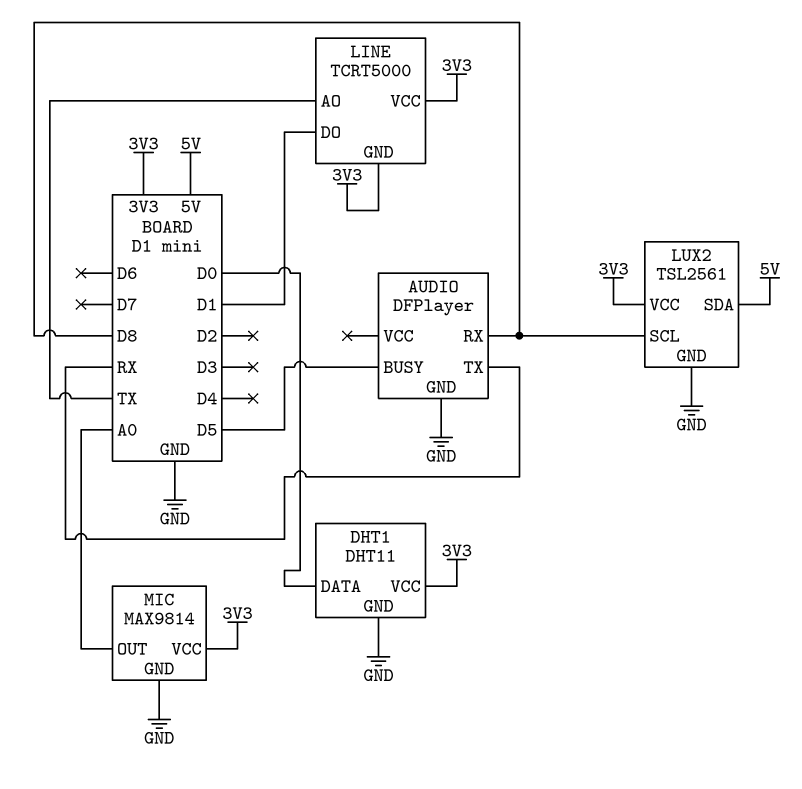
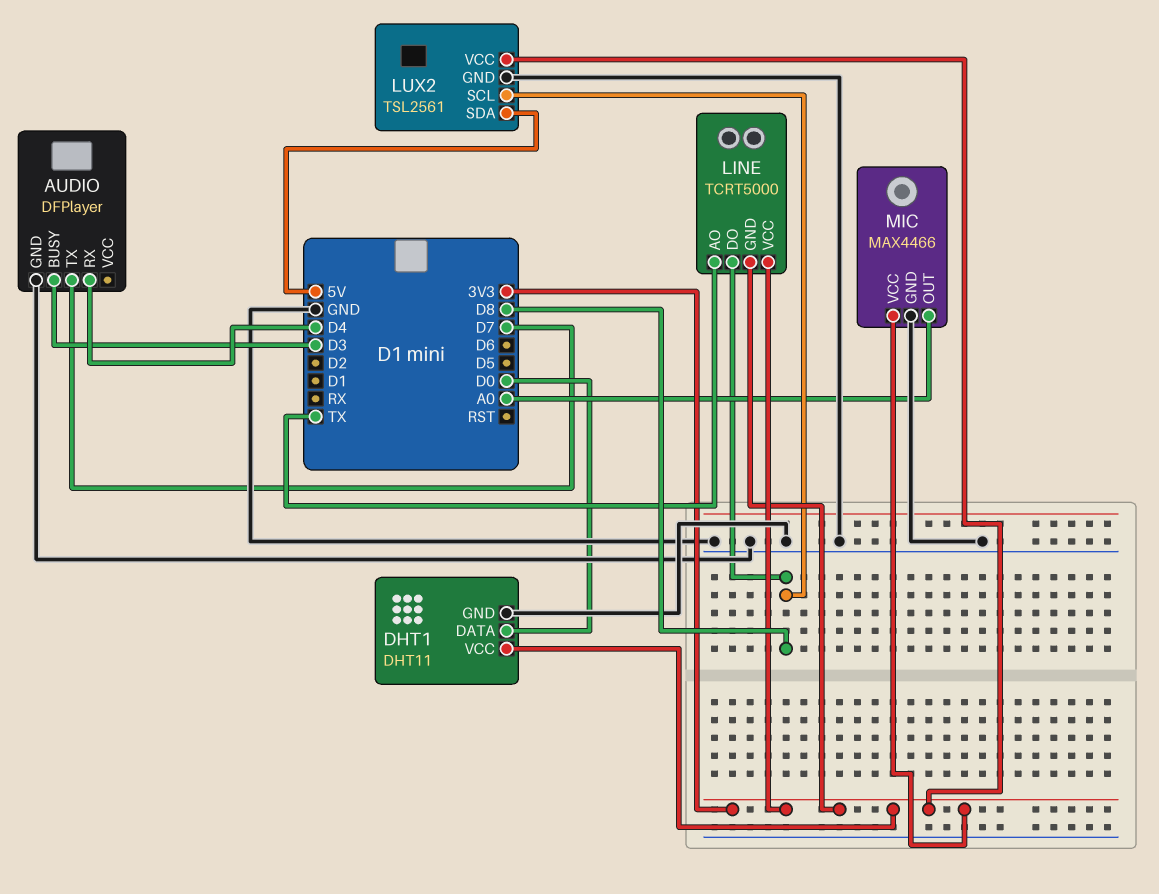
AUDIO pin BUSY: D5 -> D3
AUDIO pin RX: D8 -> D4
AUDIO pin TX: RX -> D7
LINE pin DO: D1 -> D8
MIC: MAX9814 -> MAX4466

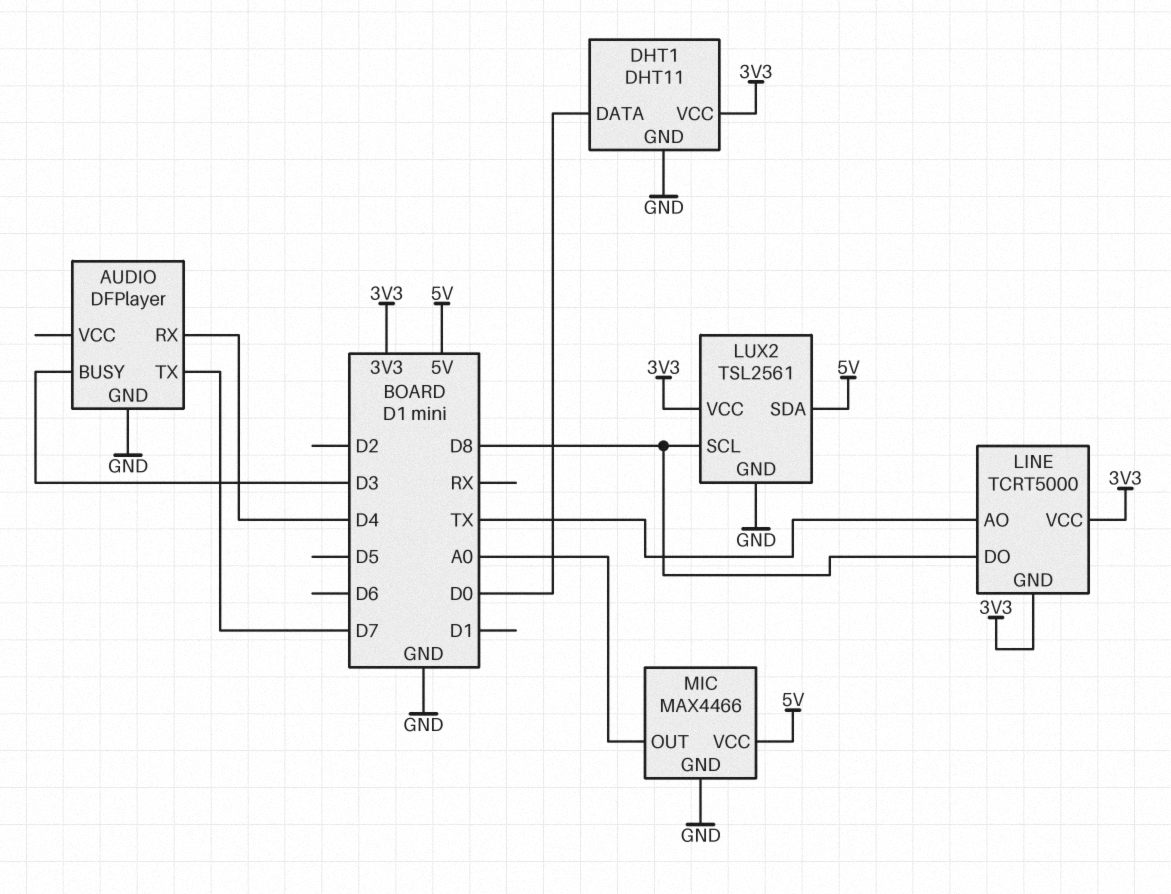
MIC pin VCC: 3V3 -> 5V

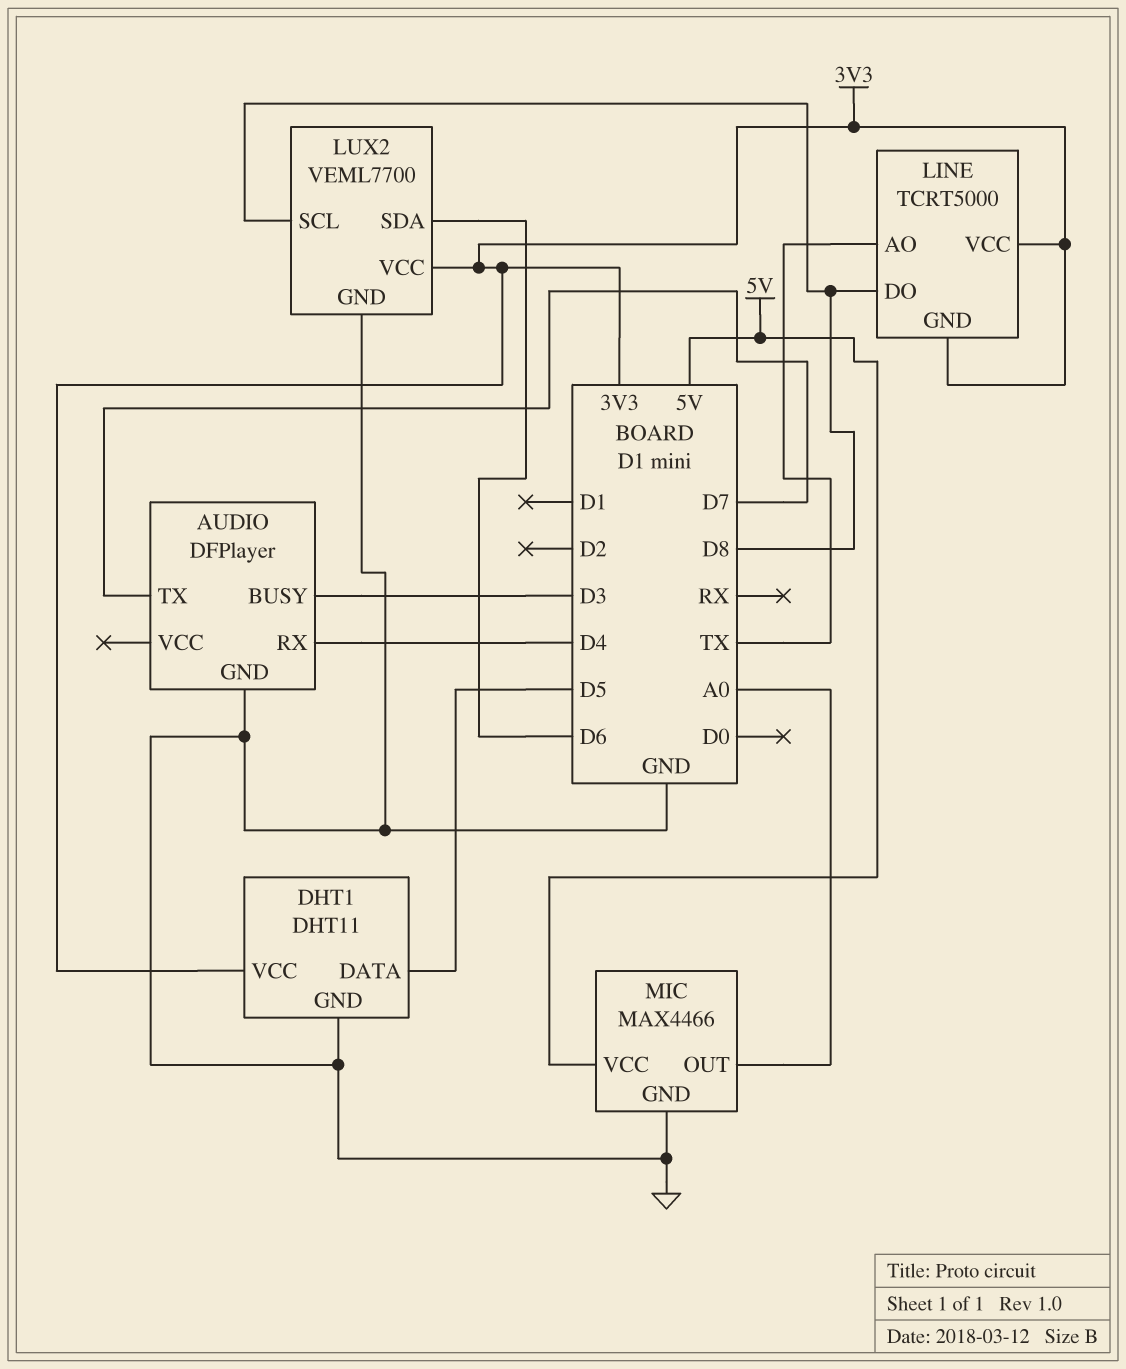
DHT1 pin DATA: D0 -> D5
LUX2: TSL2561 -> VEML7700
LUX2 pin SDA: 5V -> D6

